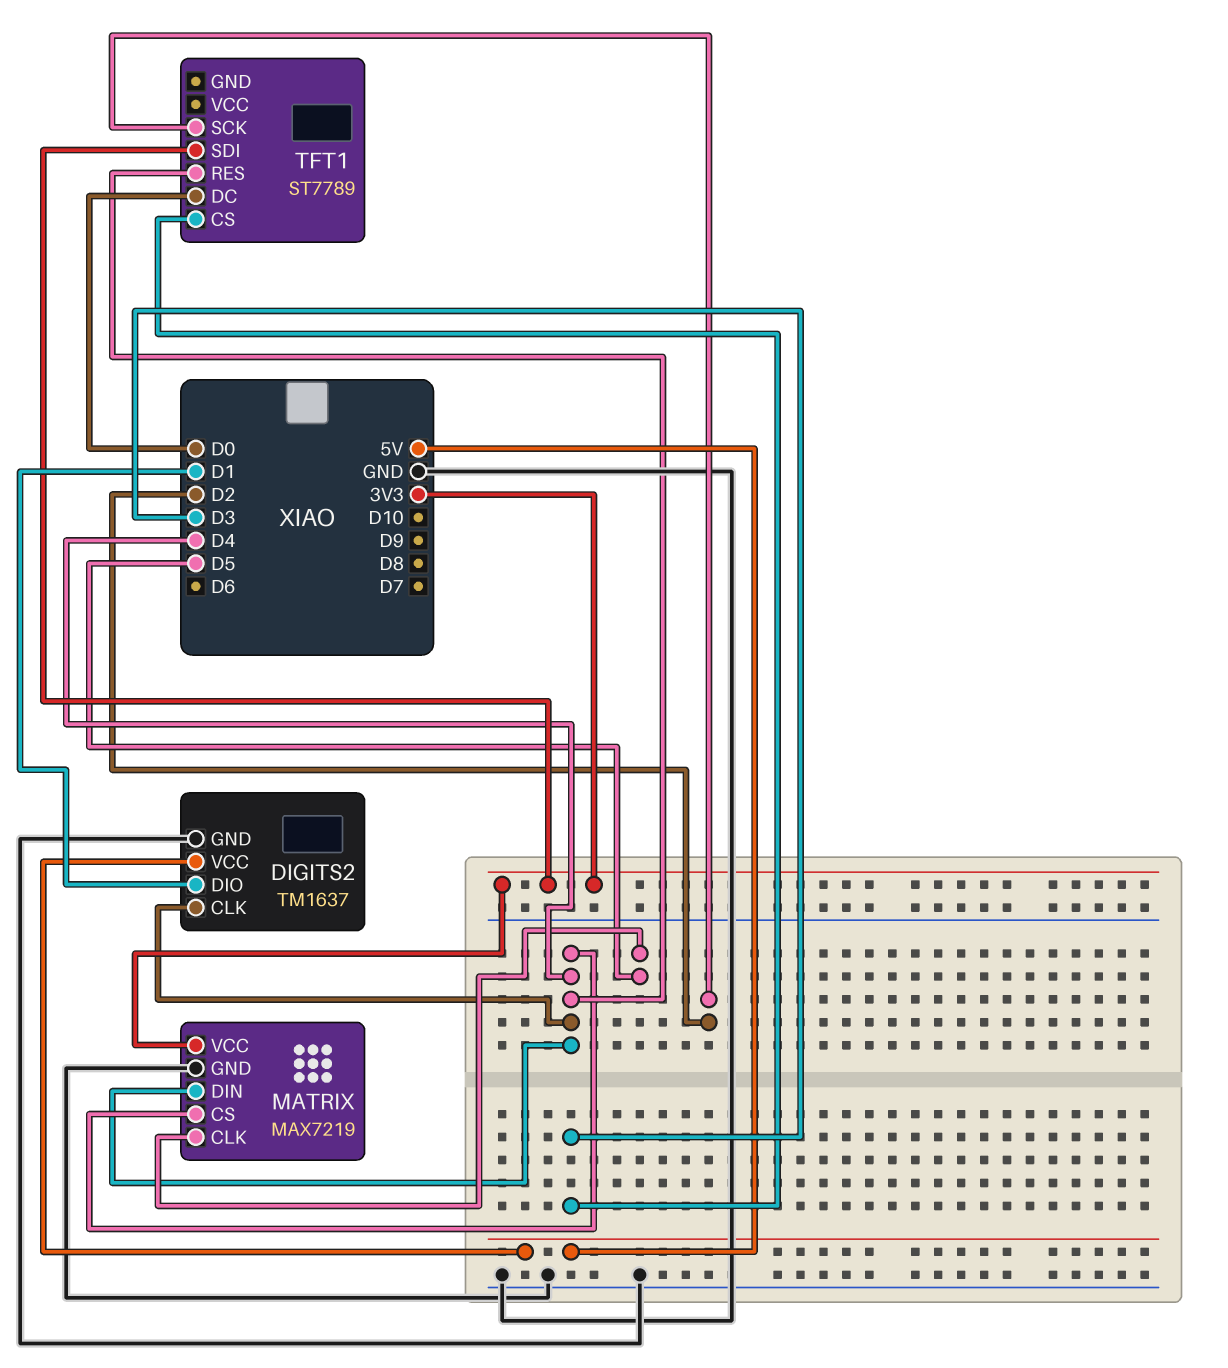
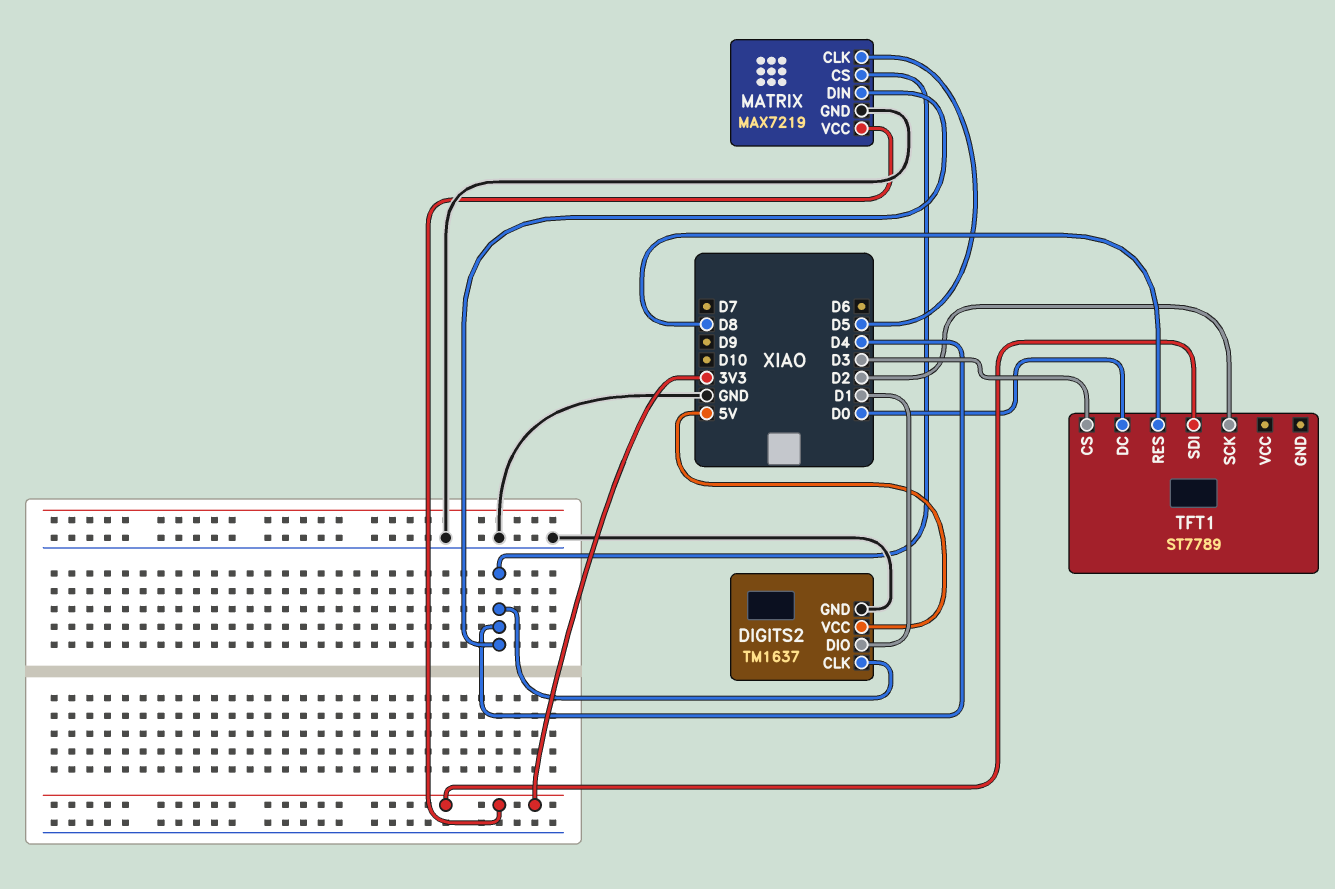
TFT1 pin RES: D4 -> D8

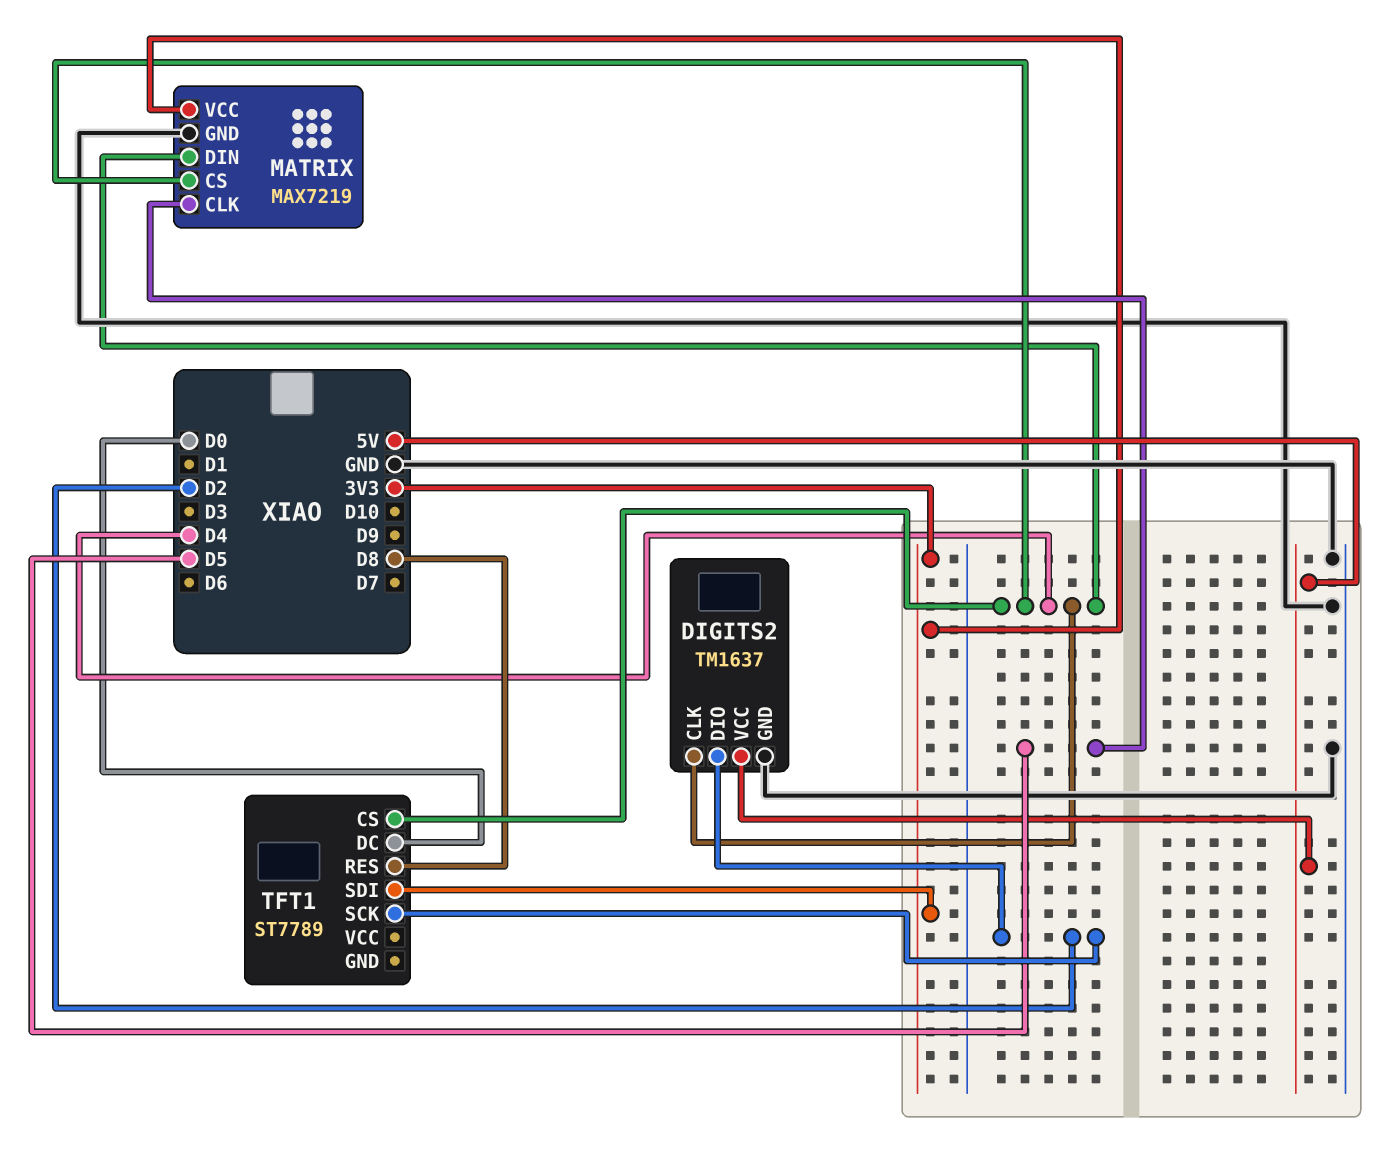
DIGITS2 pin DIO: D1 -> D2
TFT1 pin CS: D3 -> D4

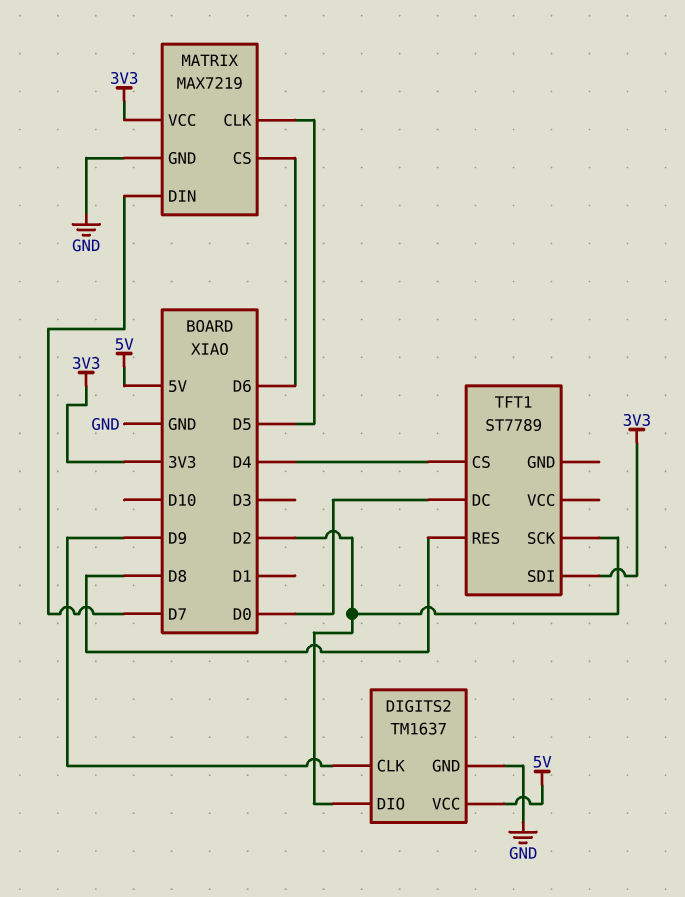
DIGITS2 pin CLK: D4 -> D9
MATRIX pin CS: D4 -> D6
MATRIX pin DIN: D4 -> D7

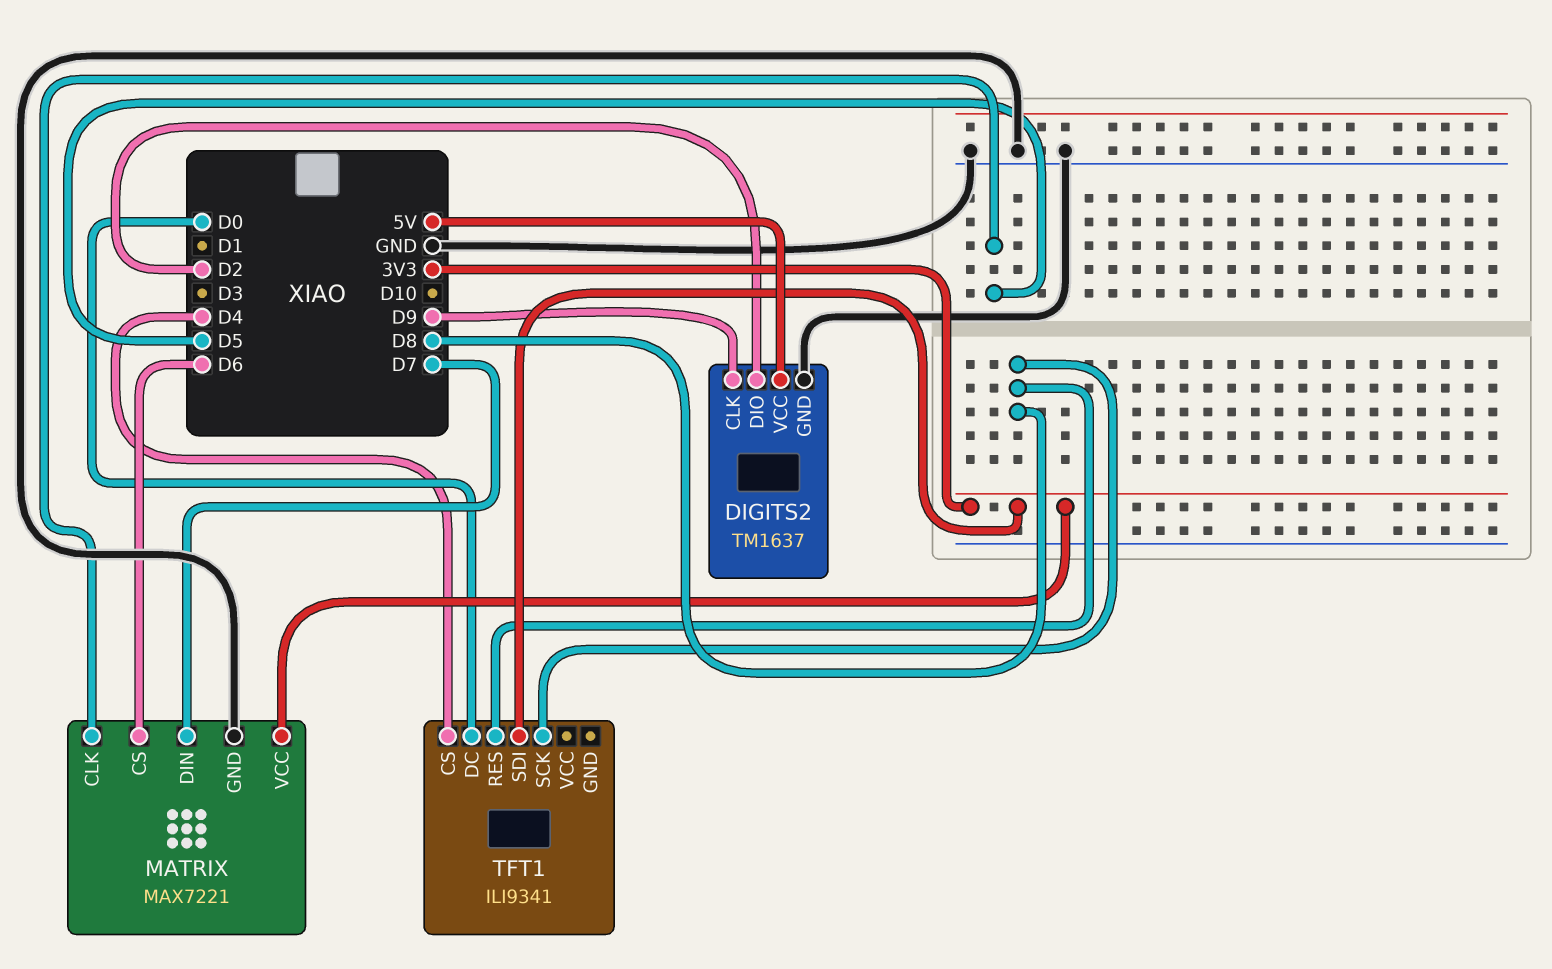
MATRIX: MAX7219 -> MAX7221
TFT1: ST7789 -> ILI9341
TFT1 pin SCK: D2 -> D8

